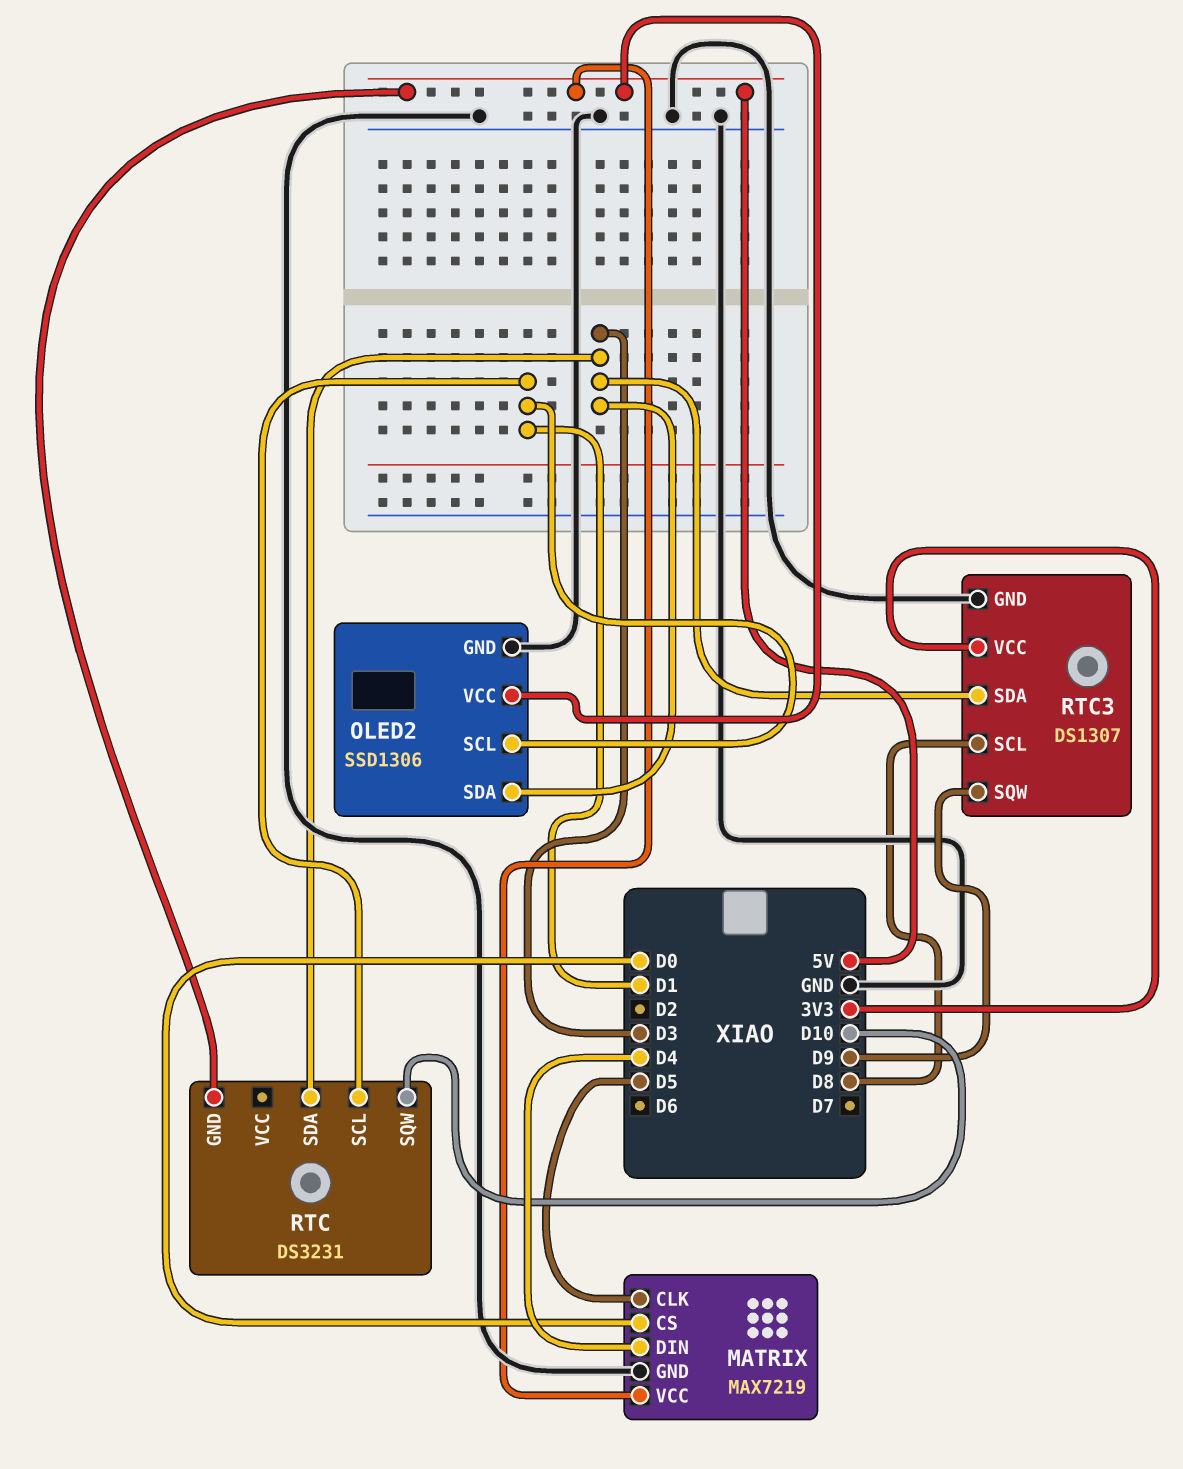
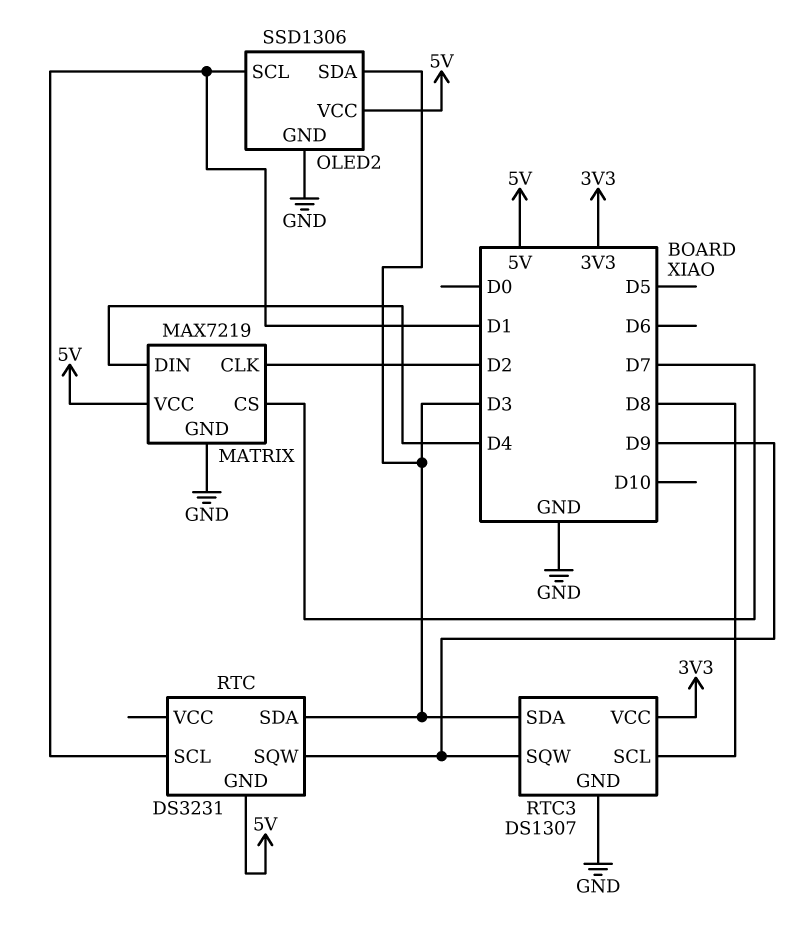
MATRIX pin CLK: D5 -> D2
MATRIX pin CS: D0 -> D7
RTC pin SQW: D10 -> D9

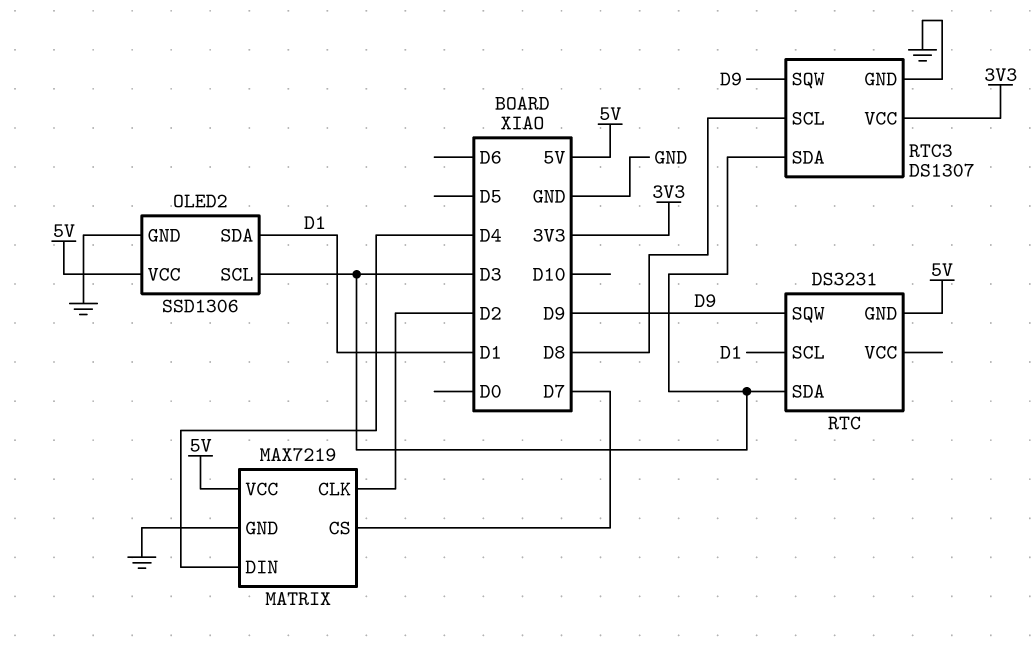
OLED2 pin SCL: D1 -> D3
OLED2 pin SDA: D3 -> D1

